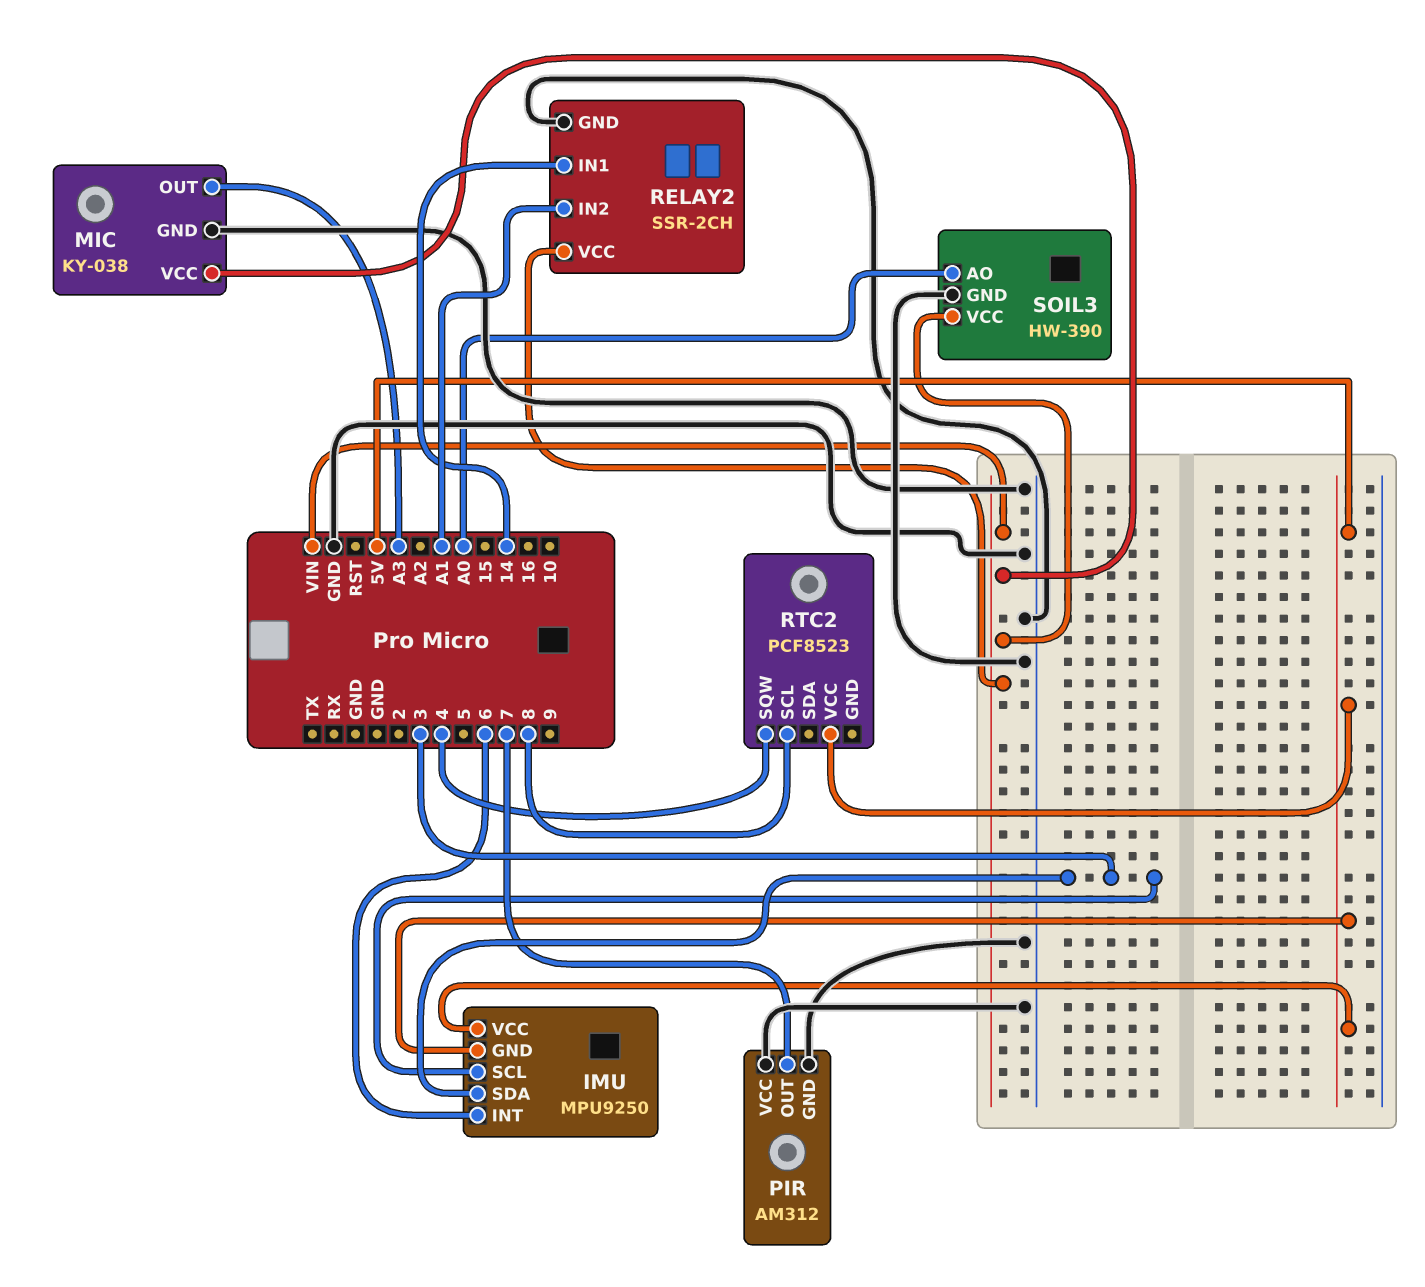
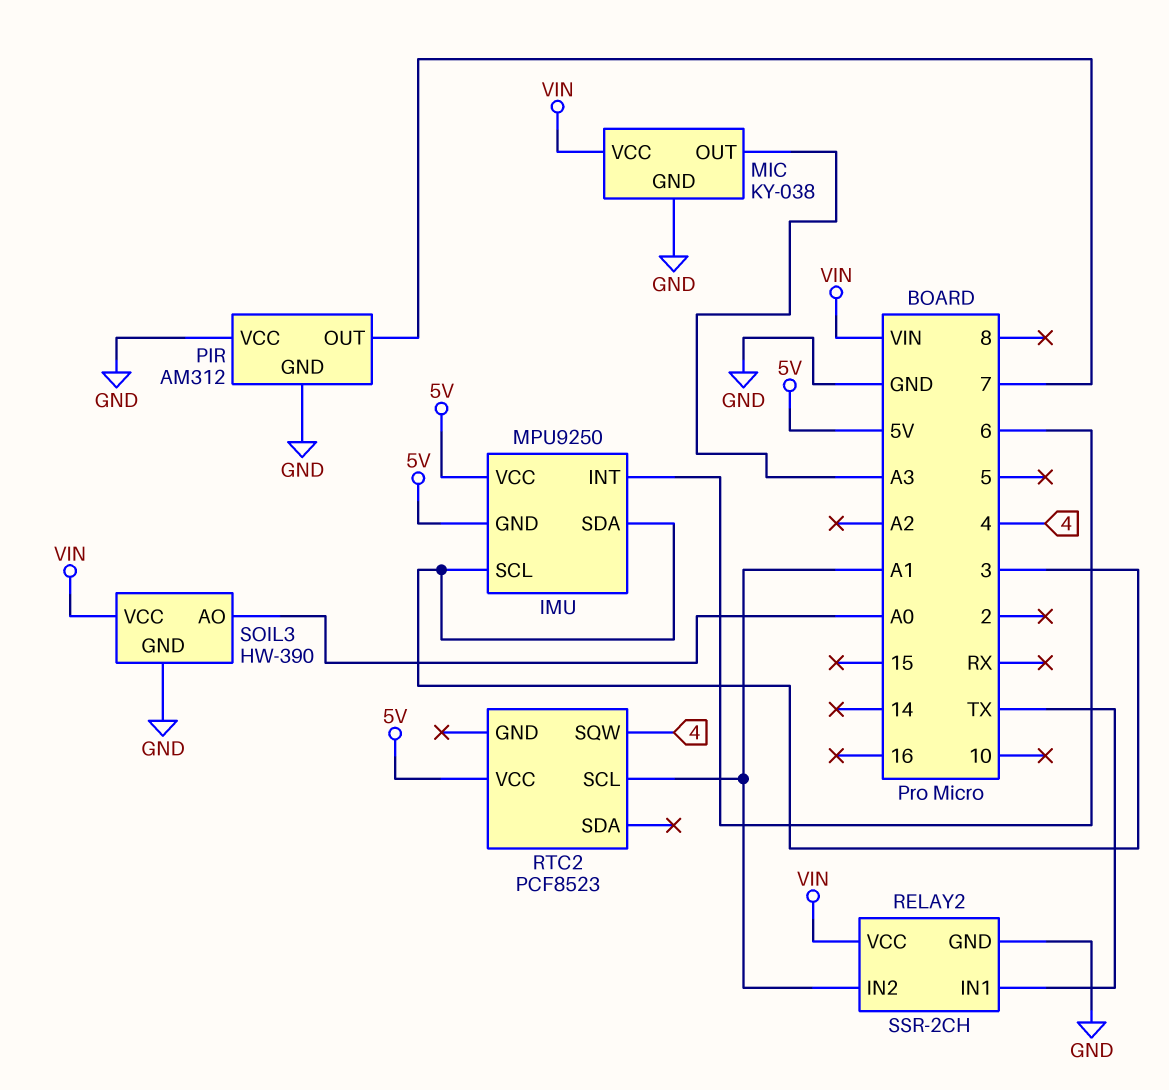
RELAY2 pin IN1: 14 -> TX
RTC2 pin SCL: 8 -> A1

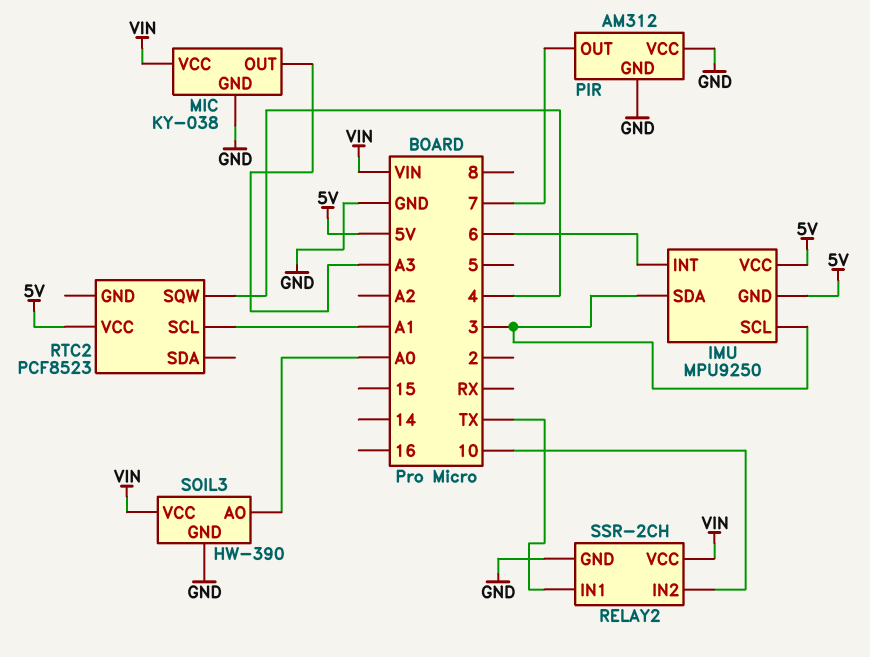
RELAY2 pin IN2: A1 -> 10

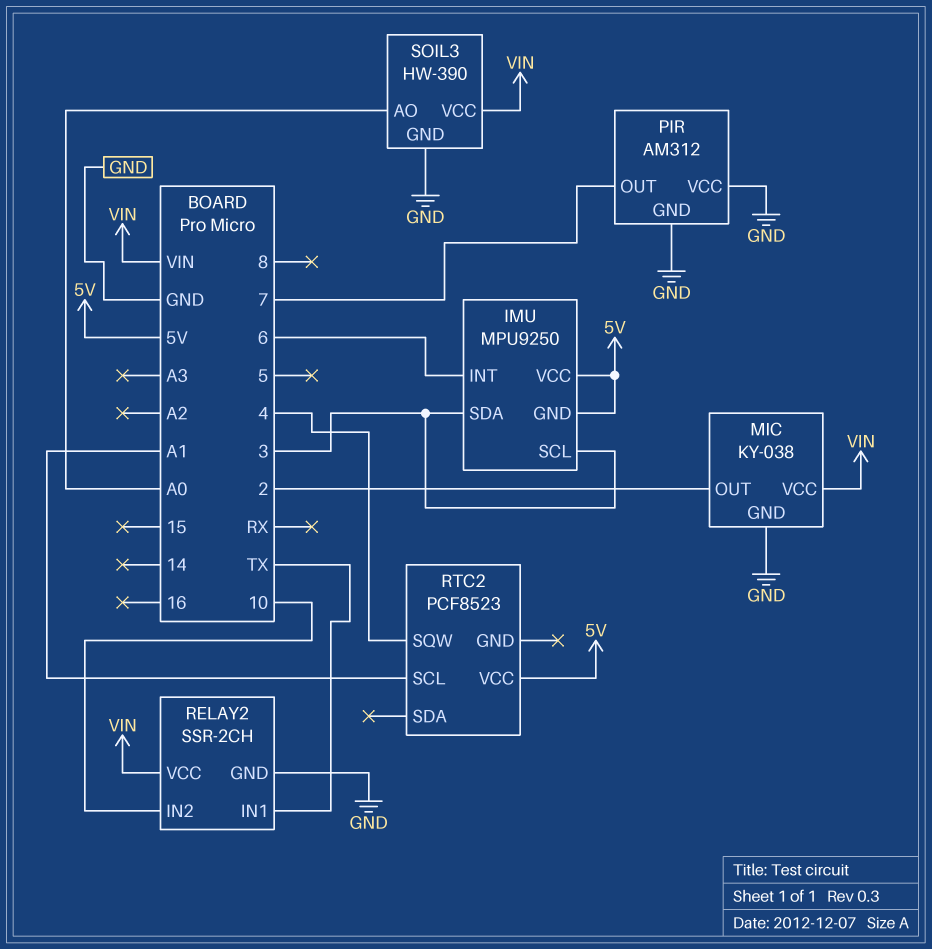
MIC pin OUT: A3 -> 2

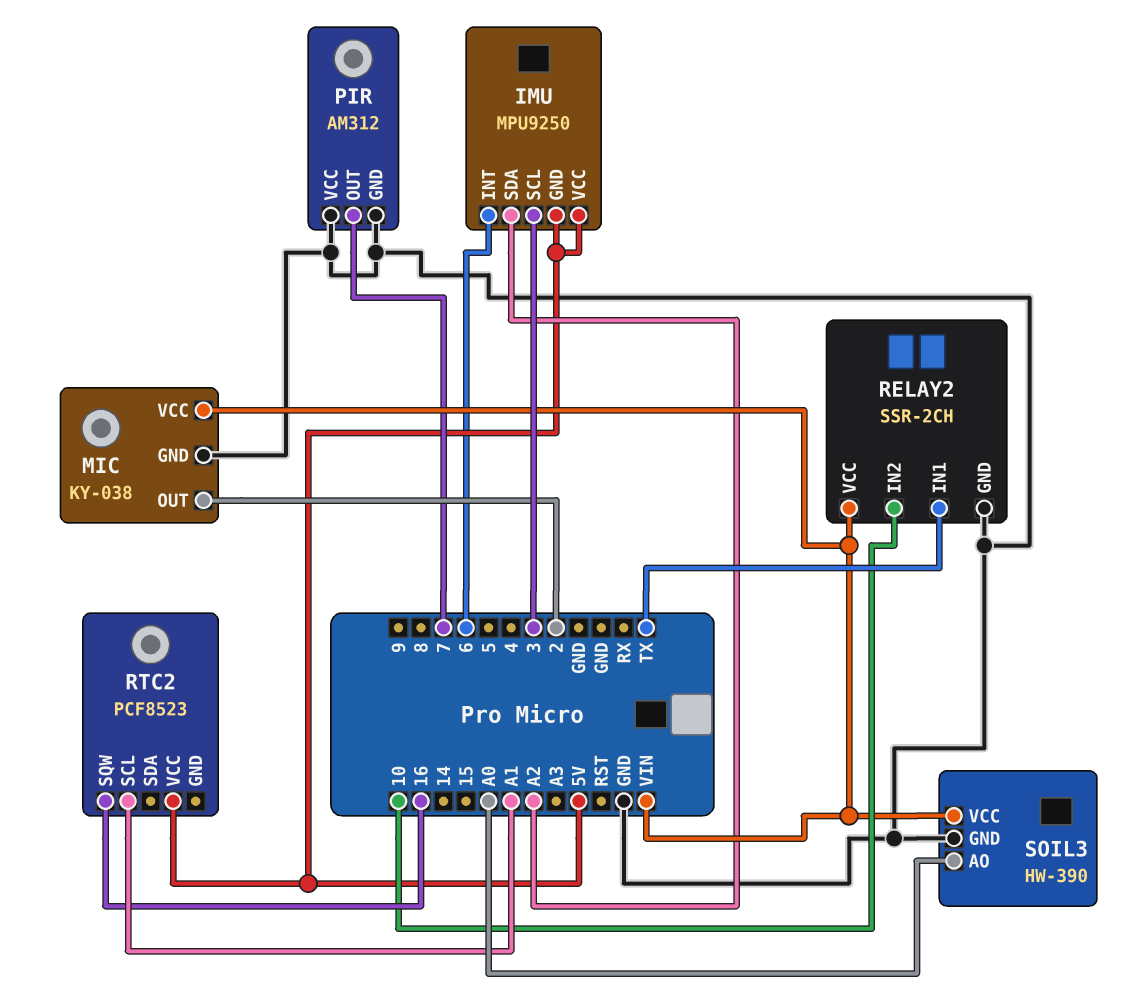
IMU pin SDA: 3 -> A2
RTC2 pin SQW: 4 -> 16

